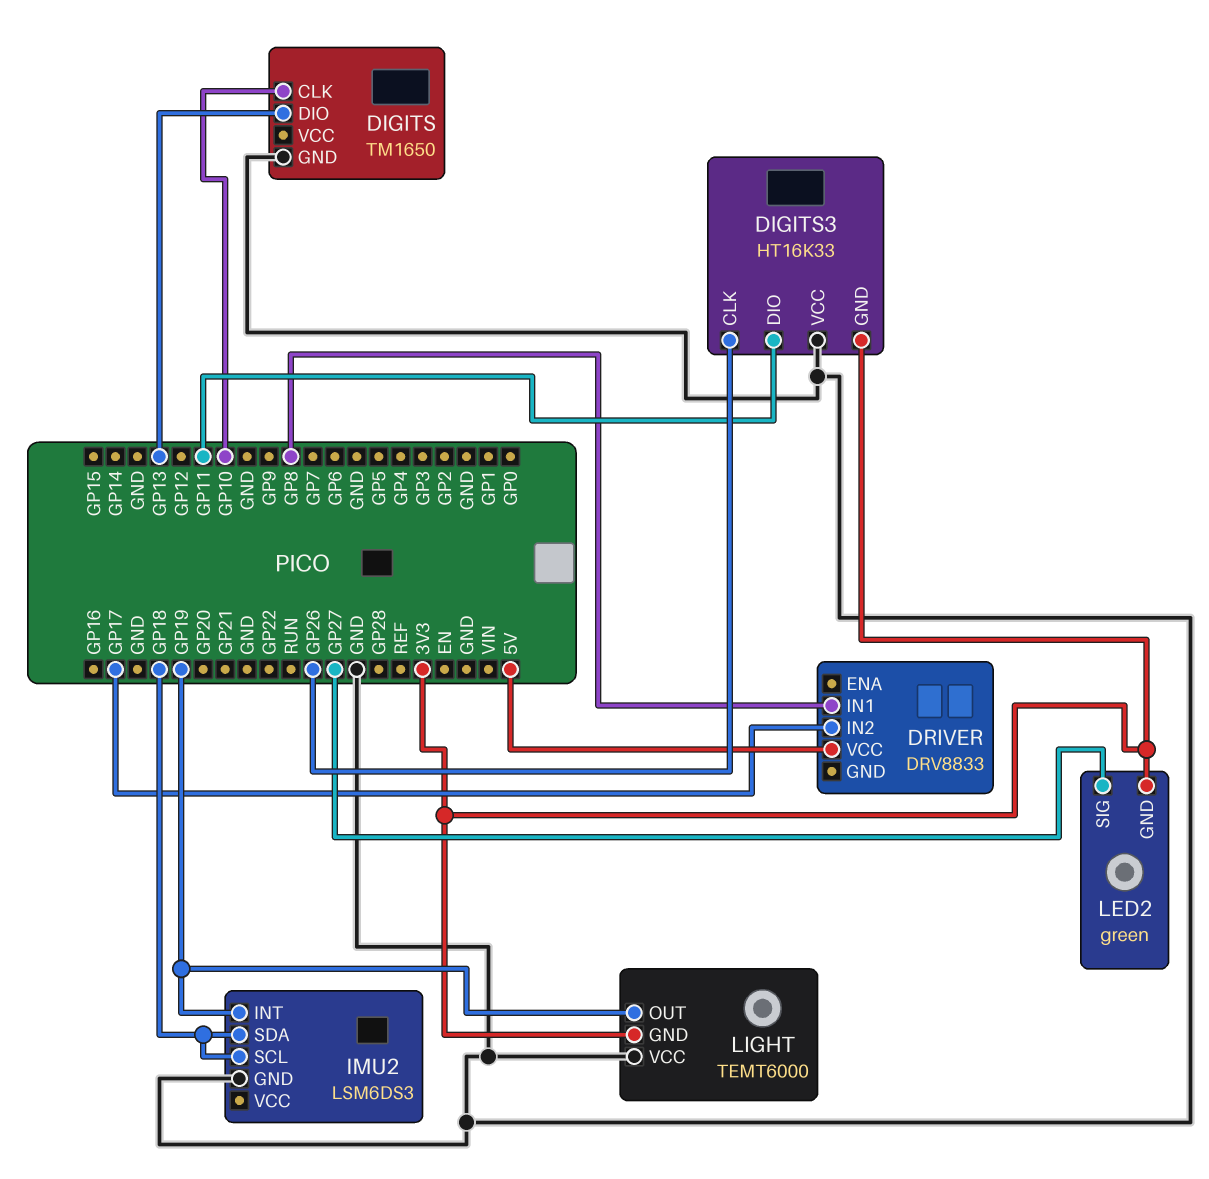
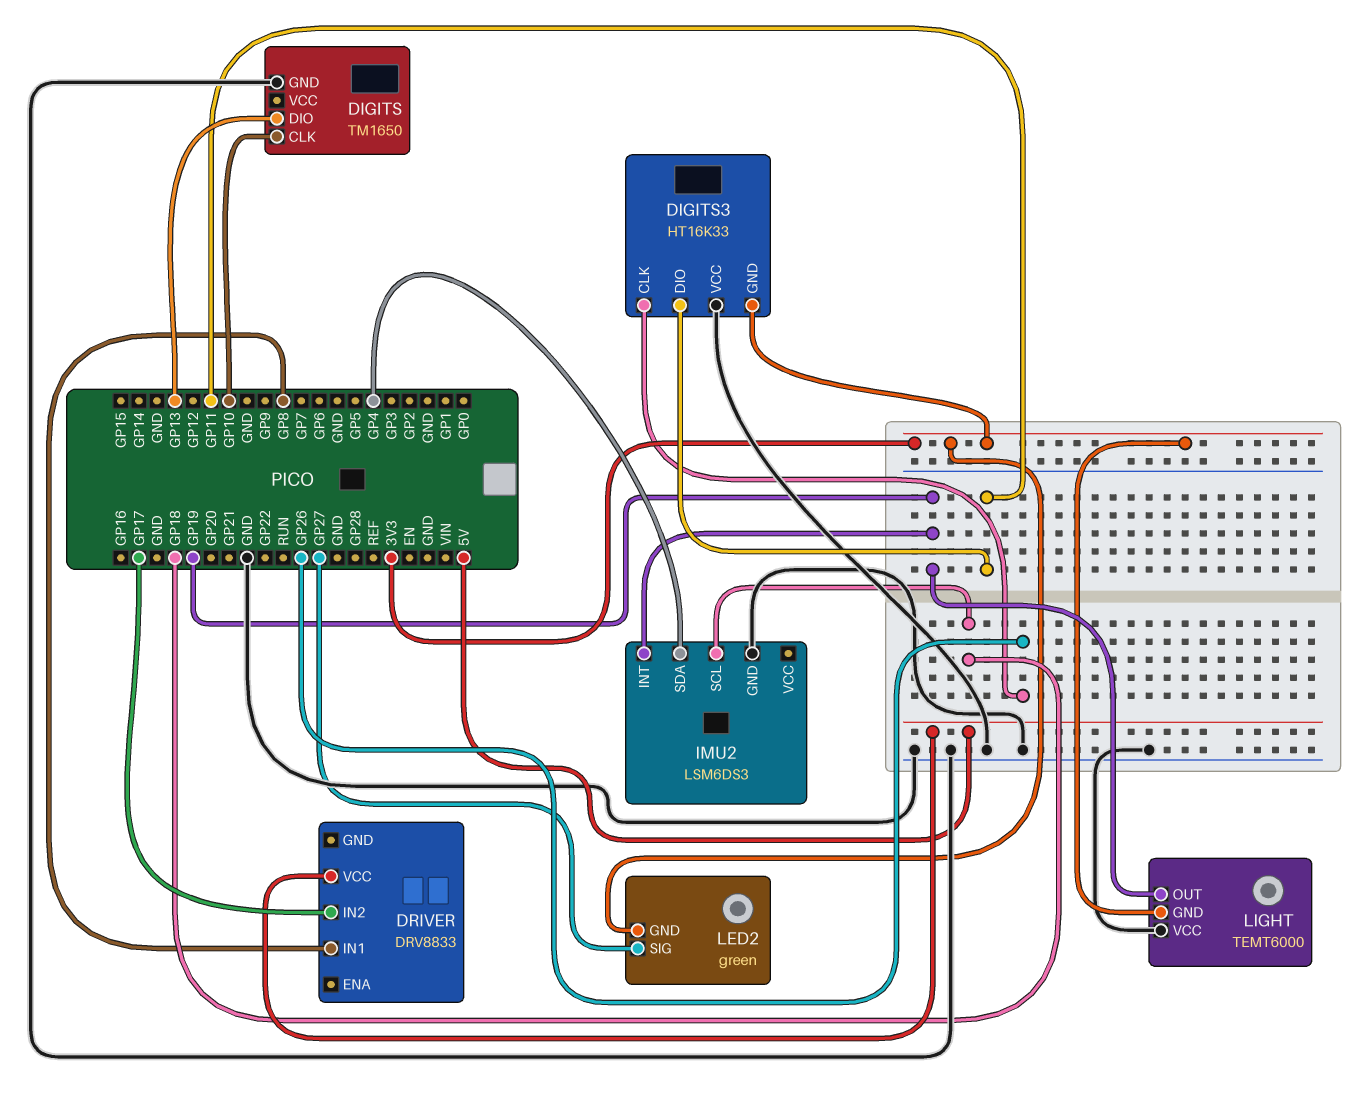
IMU2 pin SDA: GP18 -> GP4

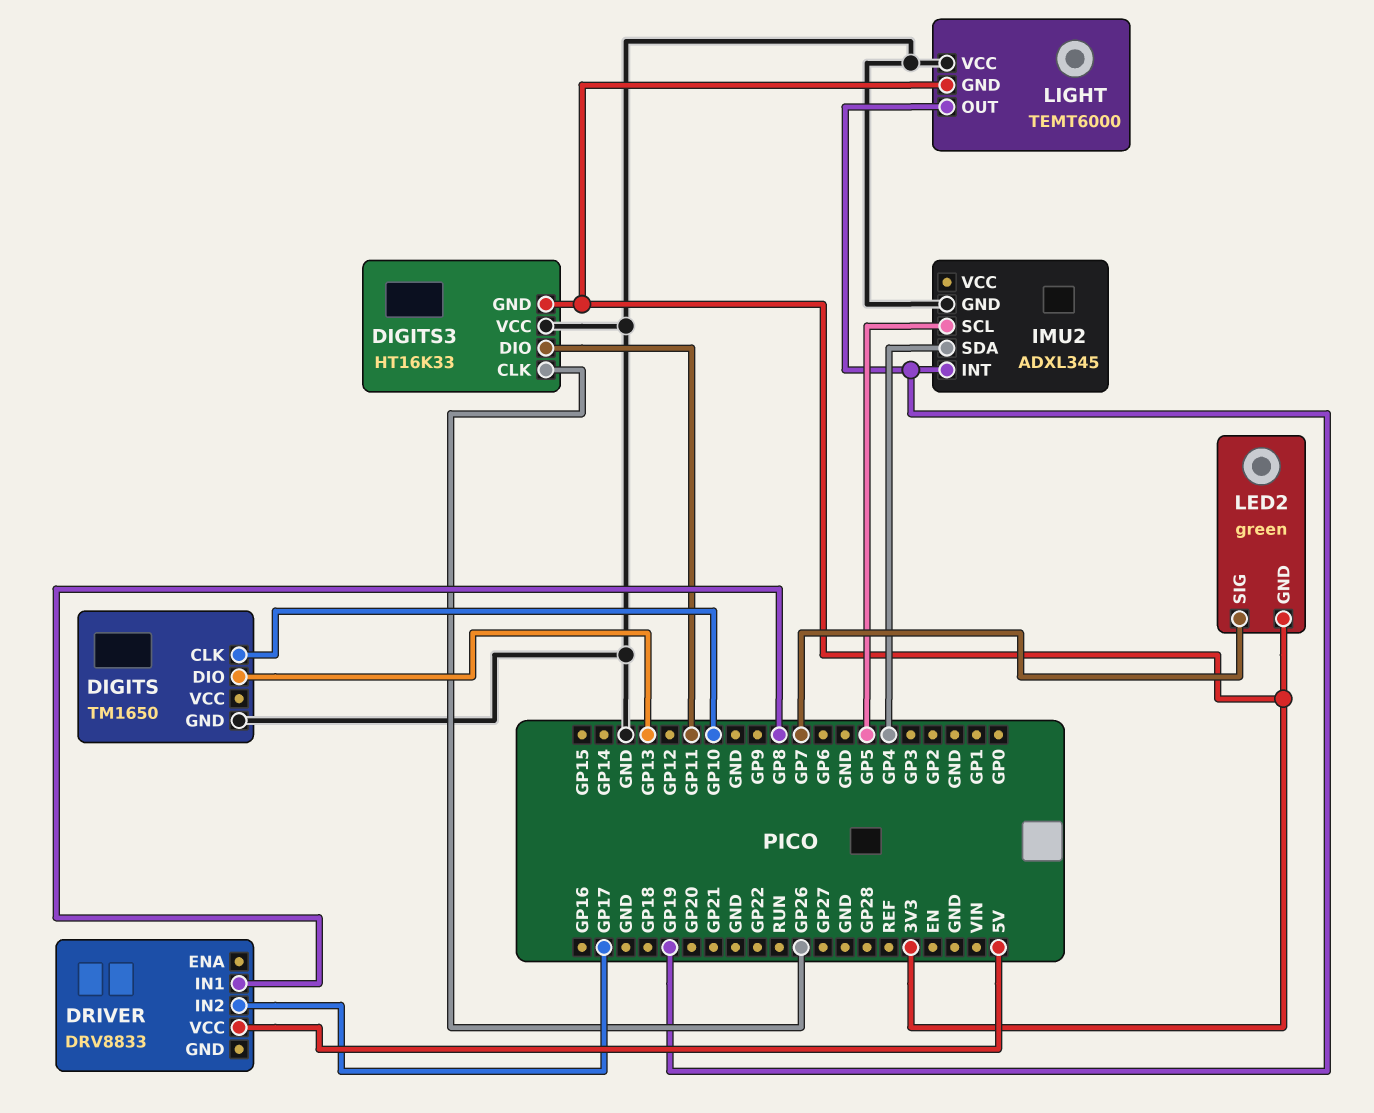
IMU2: LSM6DS3 -> ADXL345
IMU2 pin SCL: GP18 -> GP5
LED2 pin SIG: GP27 -> GP7

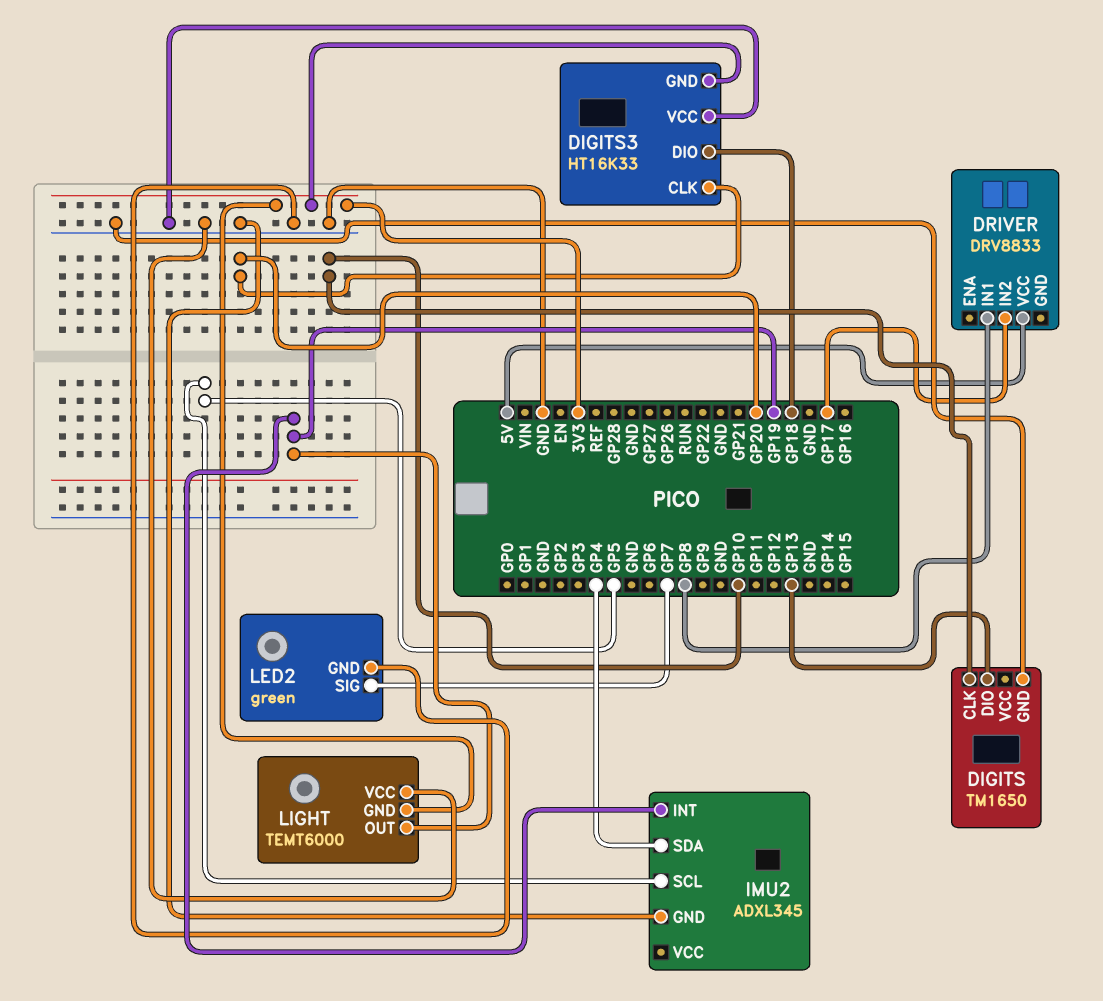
DIGITS3 pin CLK: GP26 -> GP20
DIGITS3 pin DIO: GP11 -> GP18
LED2 pin GND: 3V3 -> GND

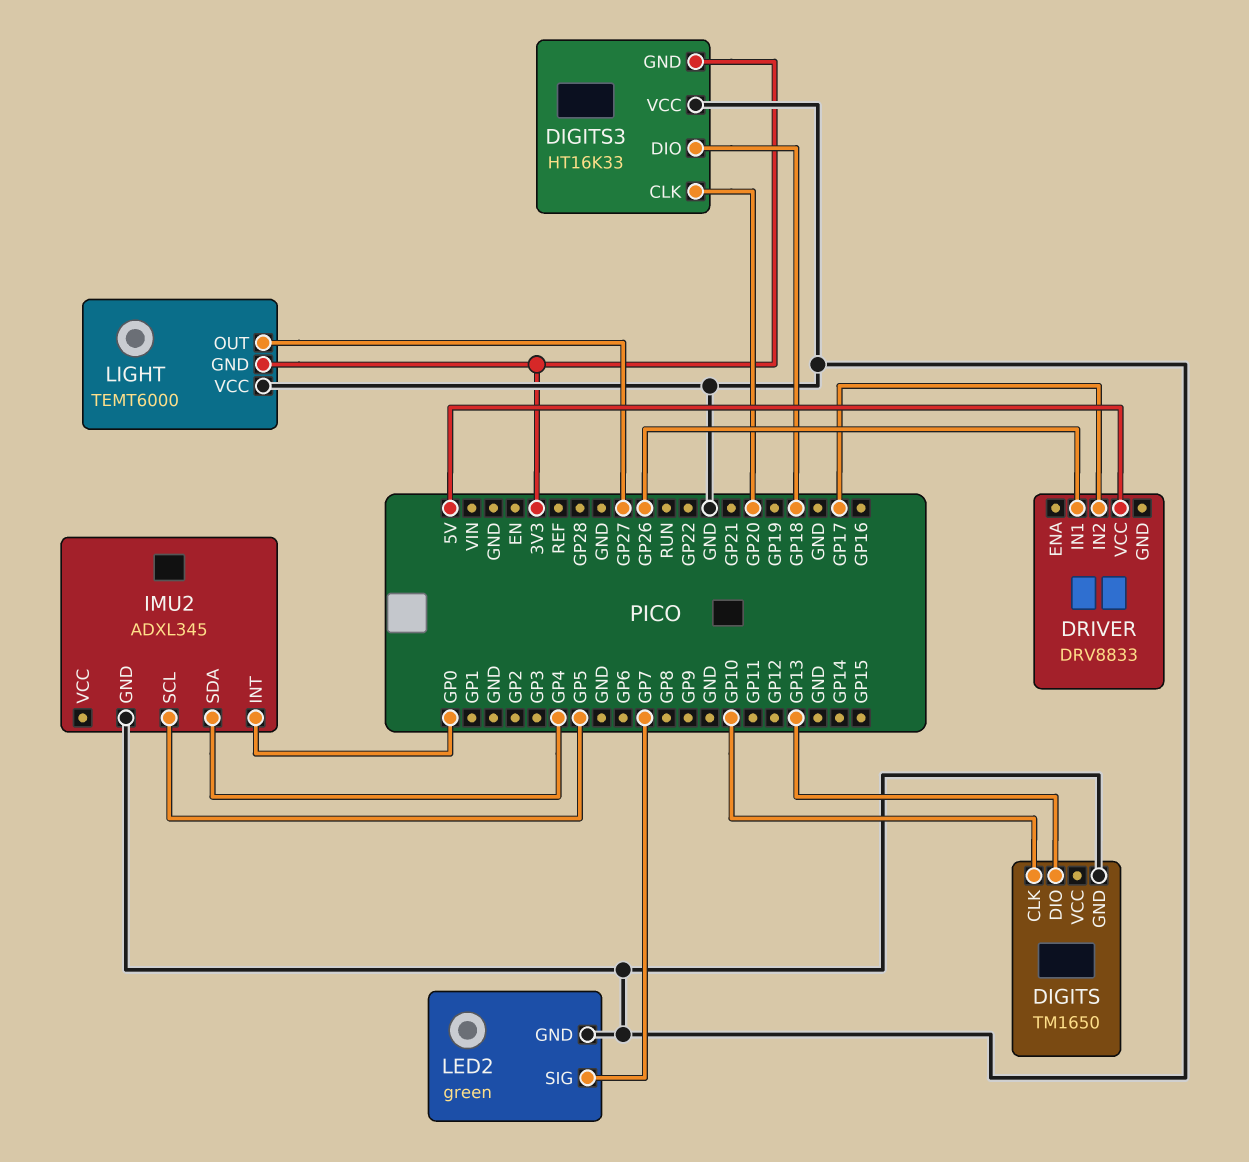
DRIVER pin IN1: GP8 -> GP26
IMU2 pin INT: GP19 -> GP0
LIGHT pin OUT: GP19 -> GP27

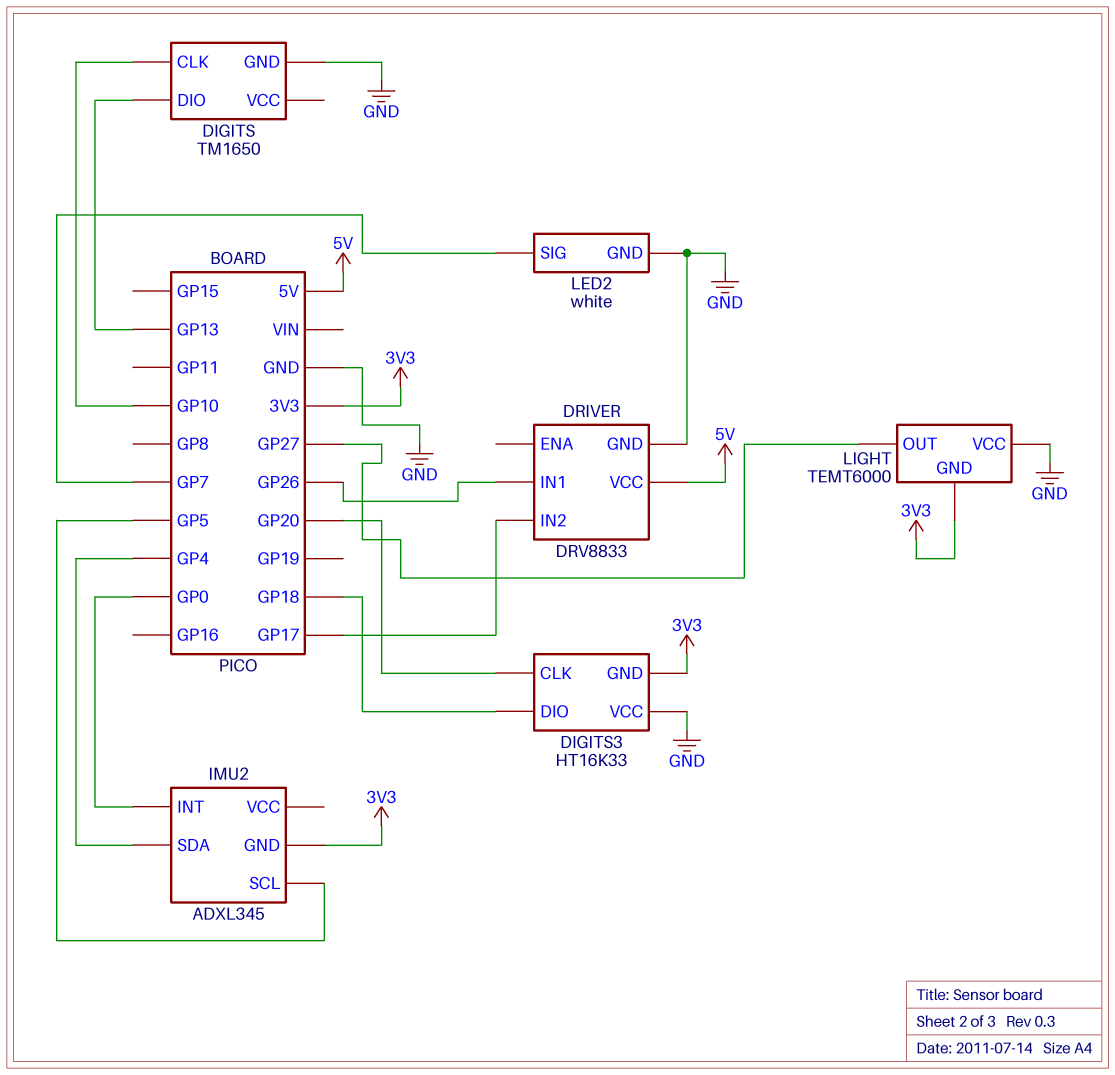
DRIVER pin GND: none -> GND
IMU2 pin GND: GND -> 3V3
LED2: green -> white

